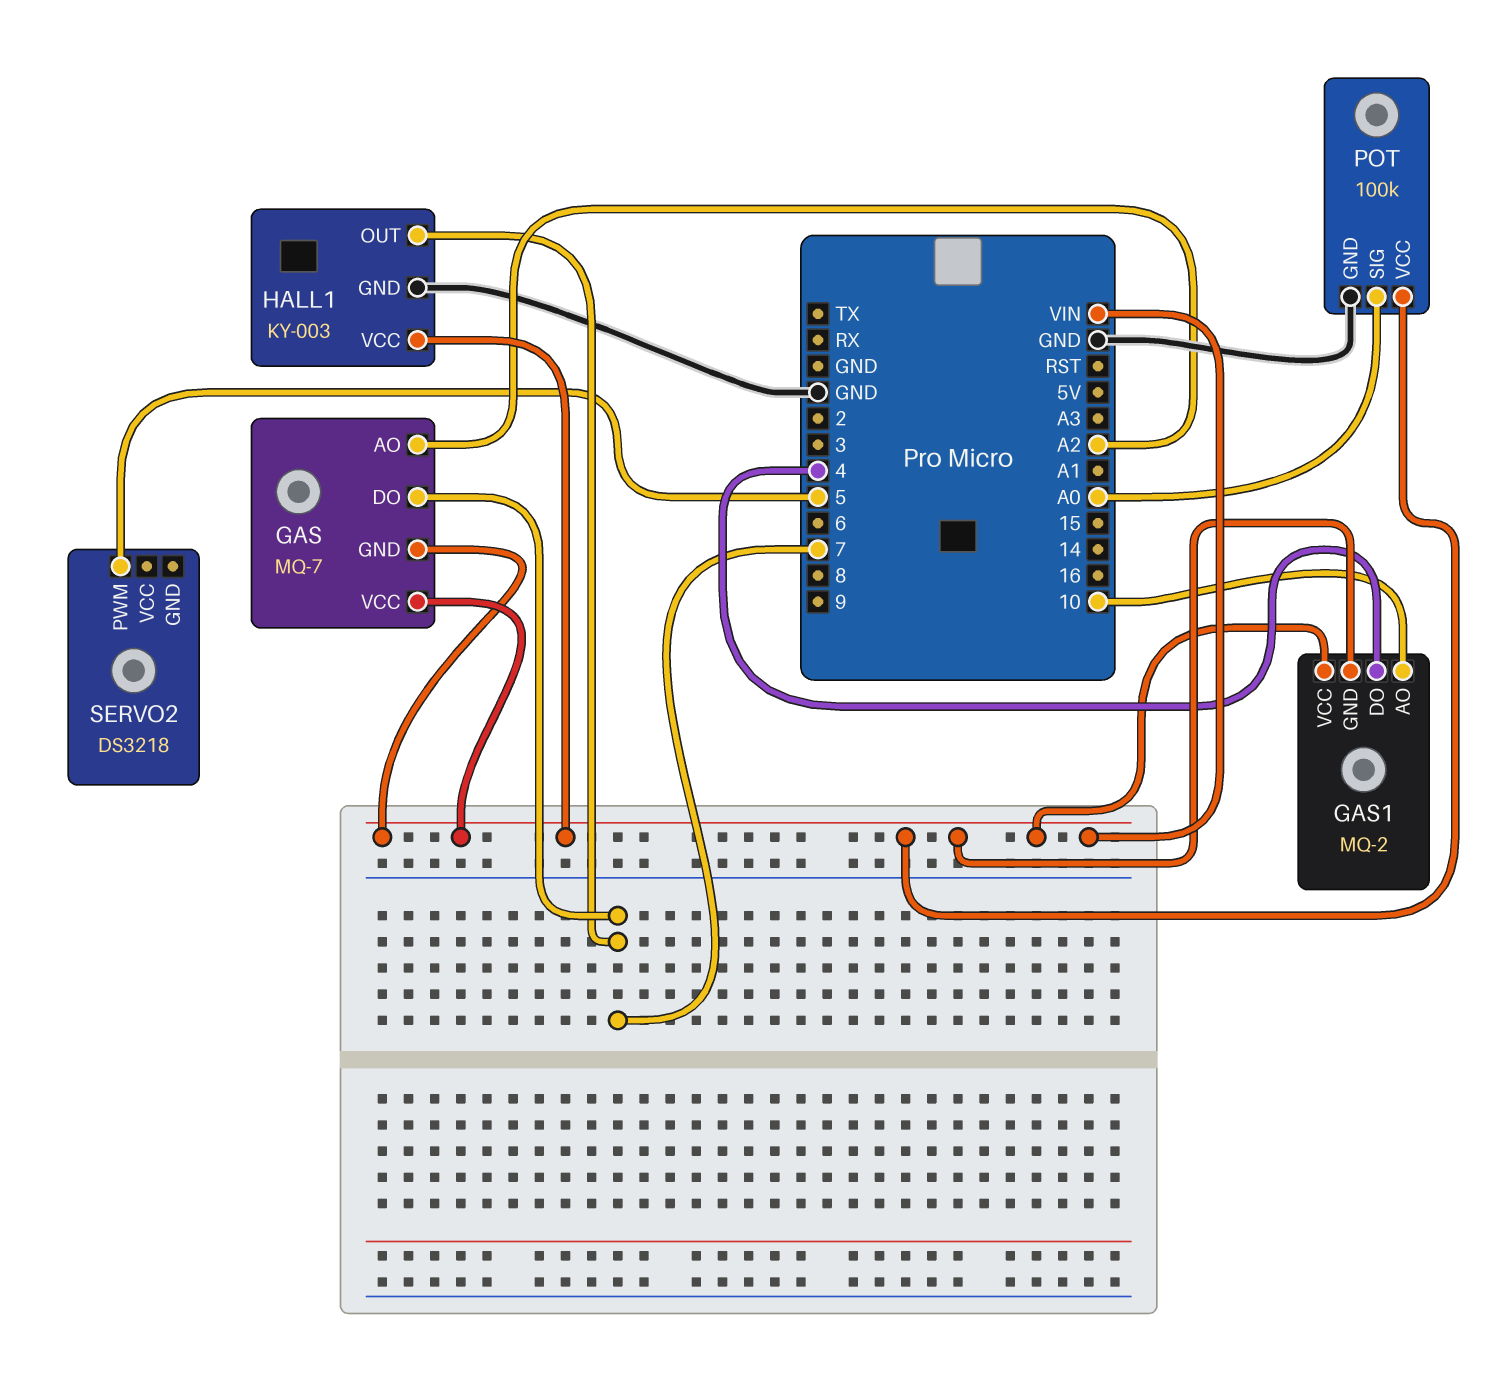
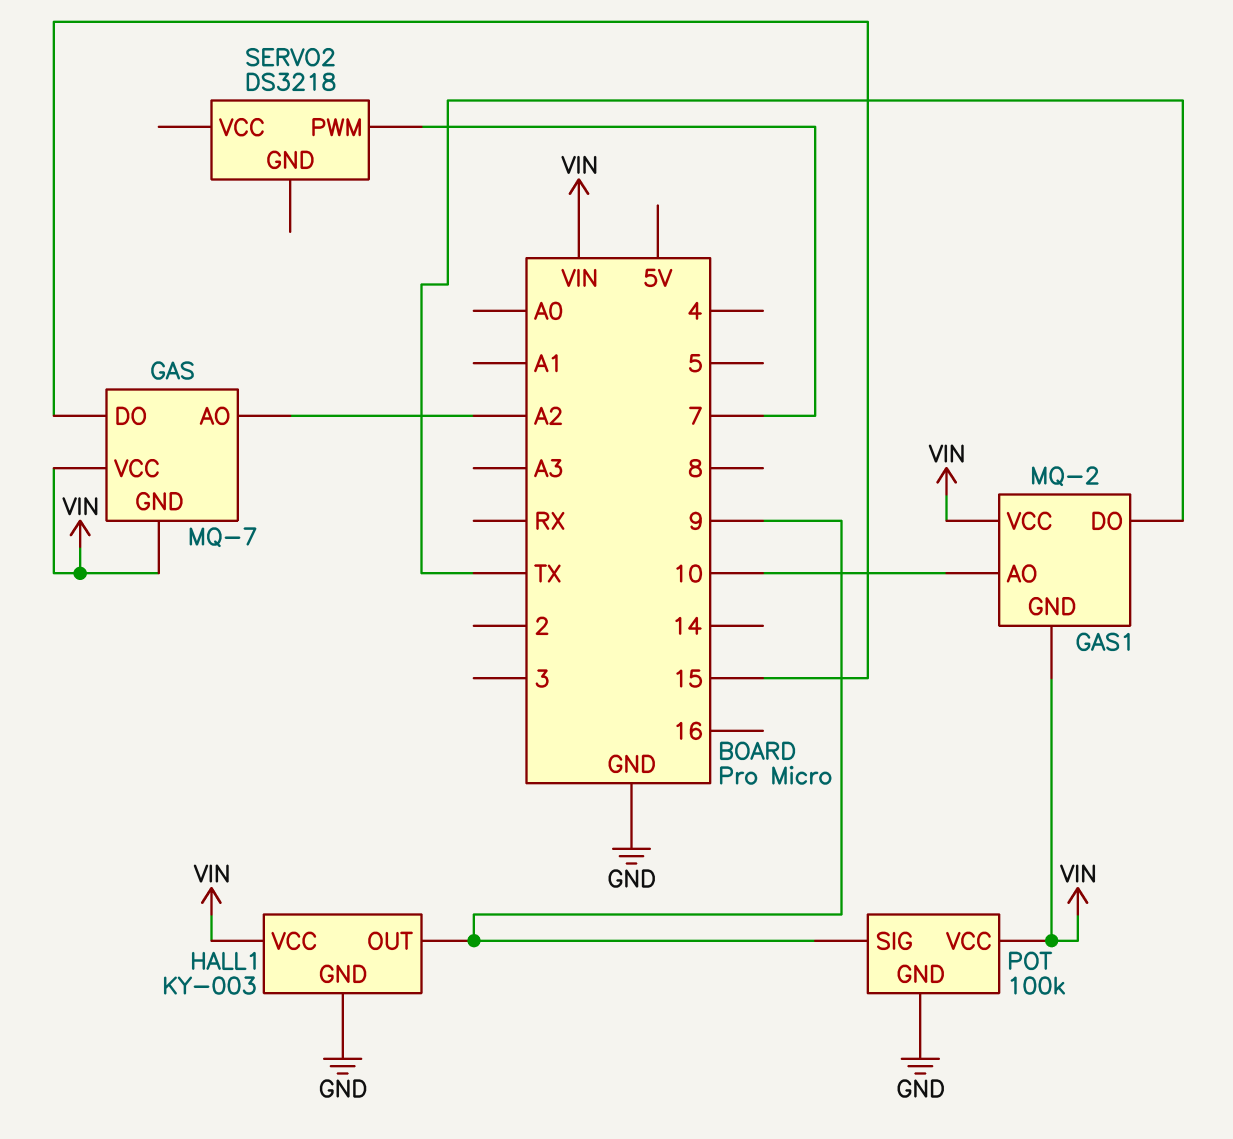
GAS pin DO: 7 -> 15
GAS1 pin DO: 4 -> TX
HALL1 pin OUT: 7 -> 9
POT pin SIG: A0 -> 9
SERVO2 pin PWM: 5 -> 7

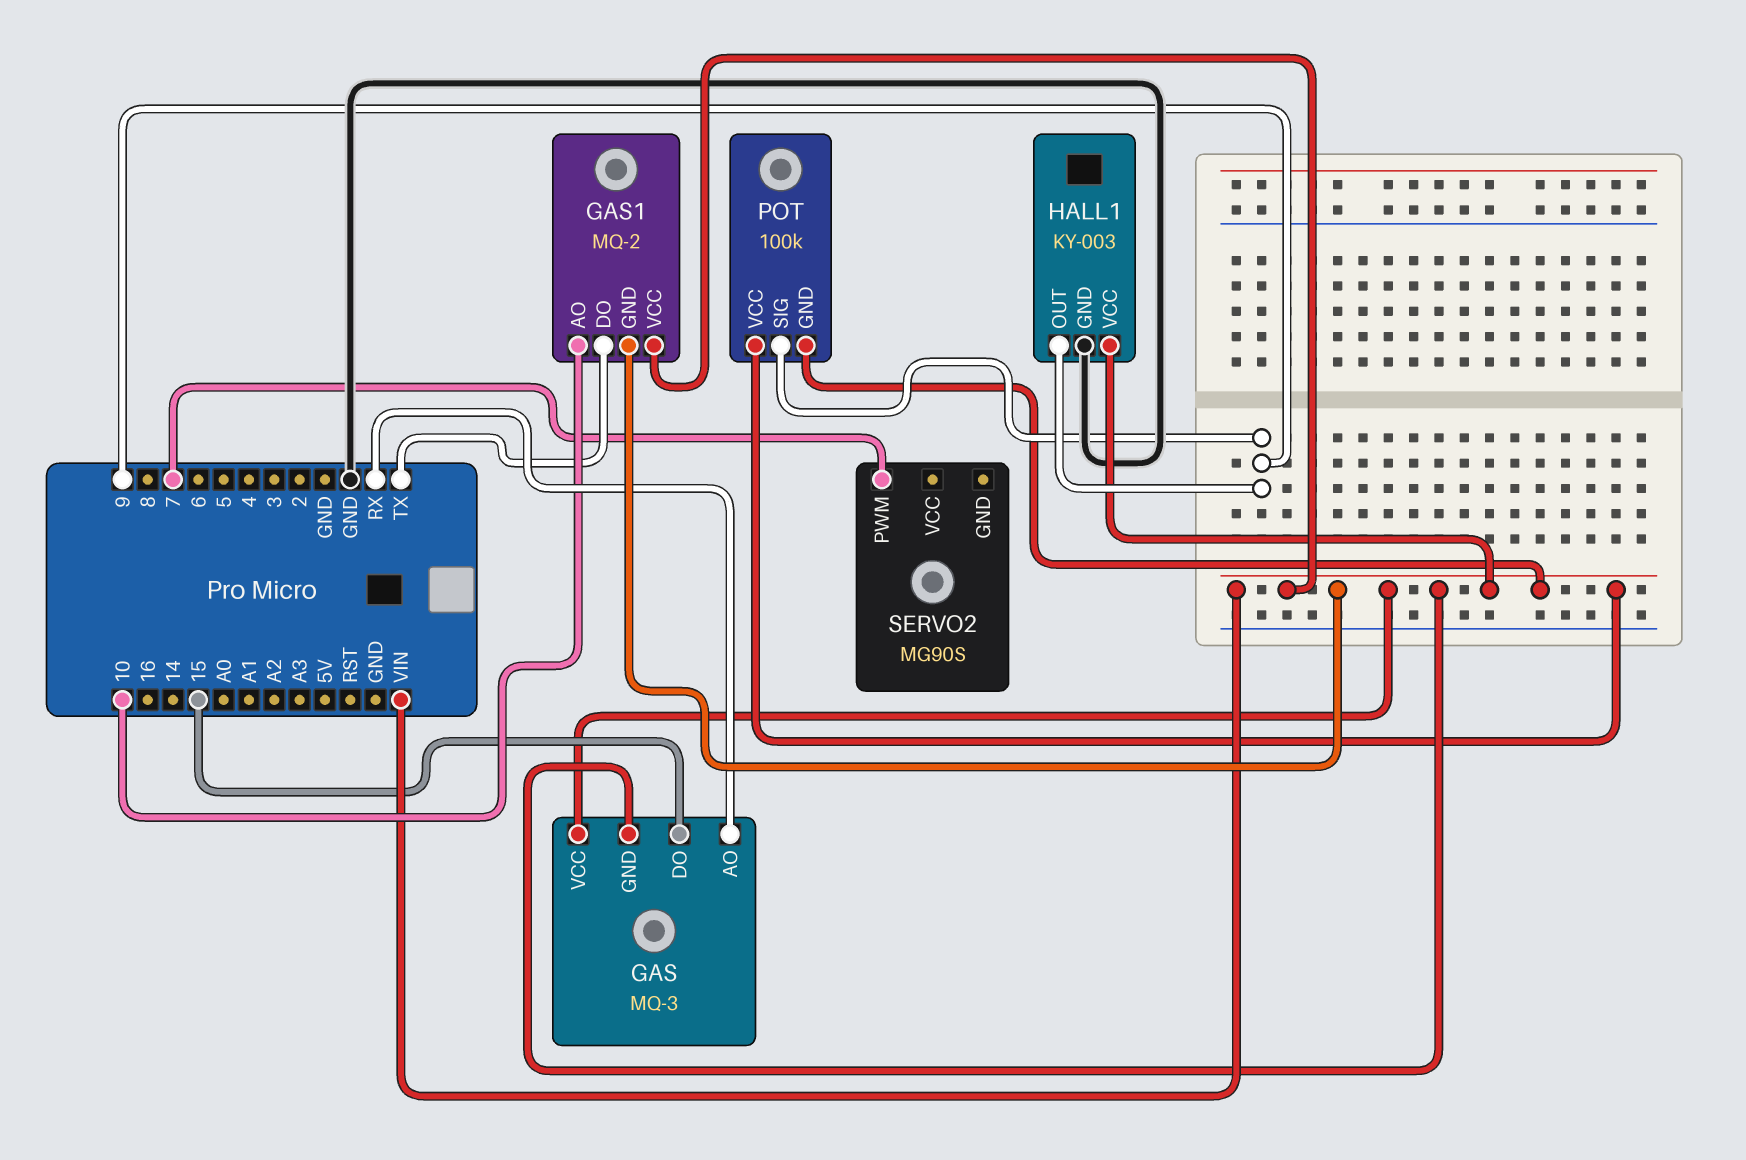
GAS: MQ-7 -> MQ-3
GAS pin AO: A2 -> RX
POT pin GND: GND -> VIN
SERVO2: DS3218 -> MG90S

